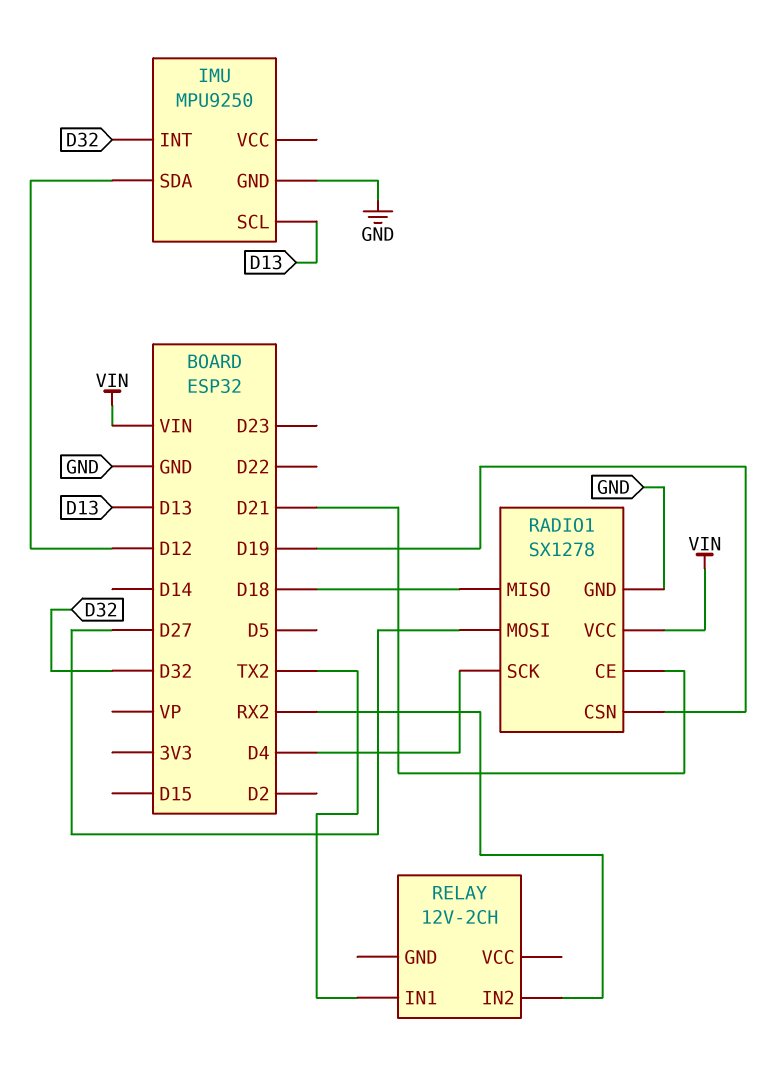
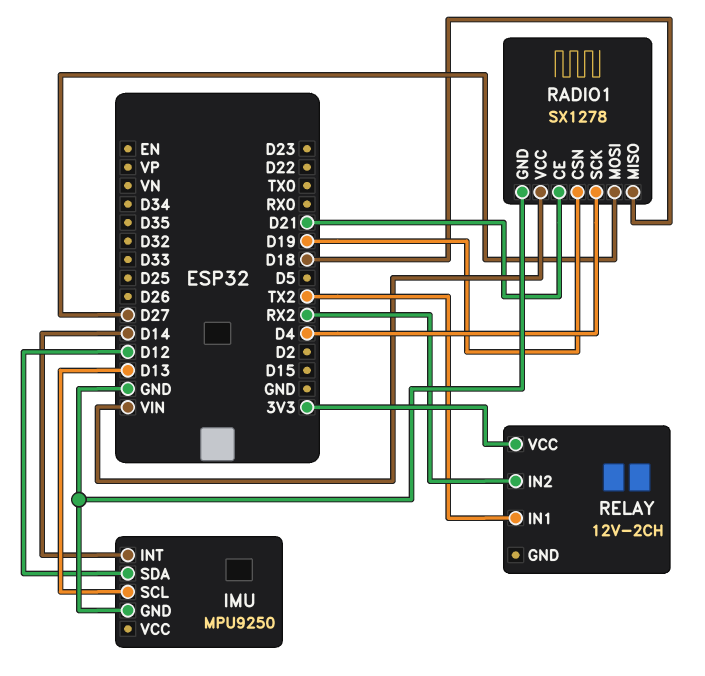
IMU pin INT: D32 -> D14
RELAY pin VCC: none -> 3V3

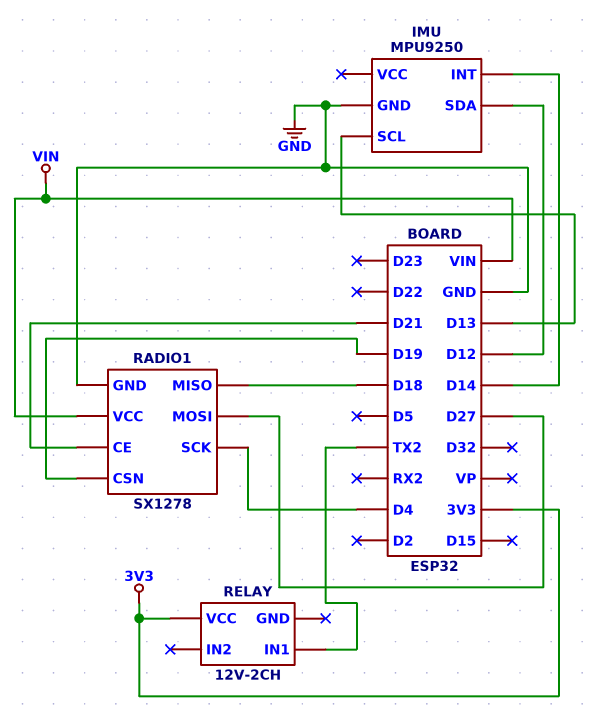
RELAY pin IN2: RX2 -> none

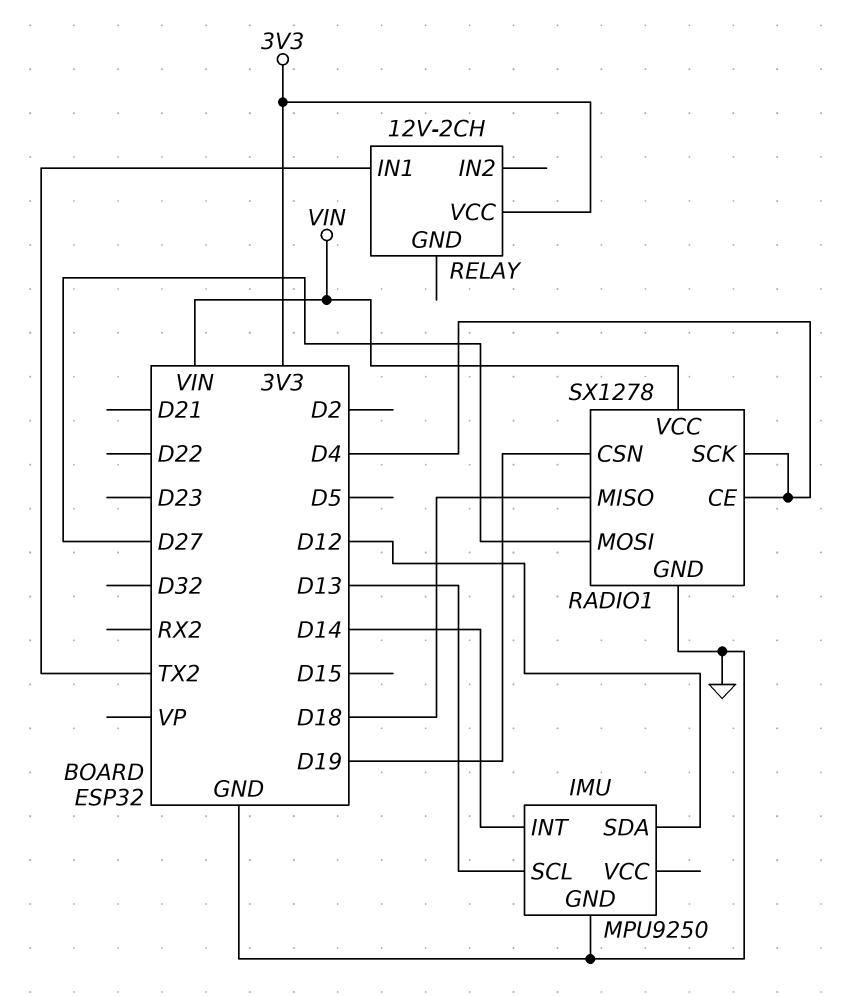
RADIO1 pin CE: D21 -> D4

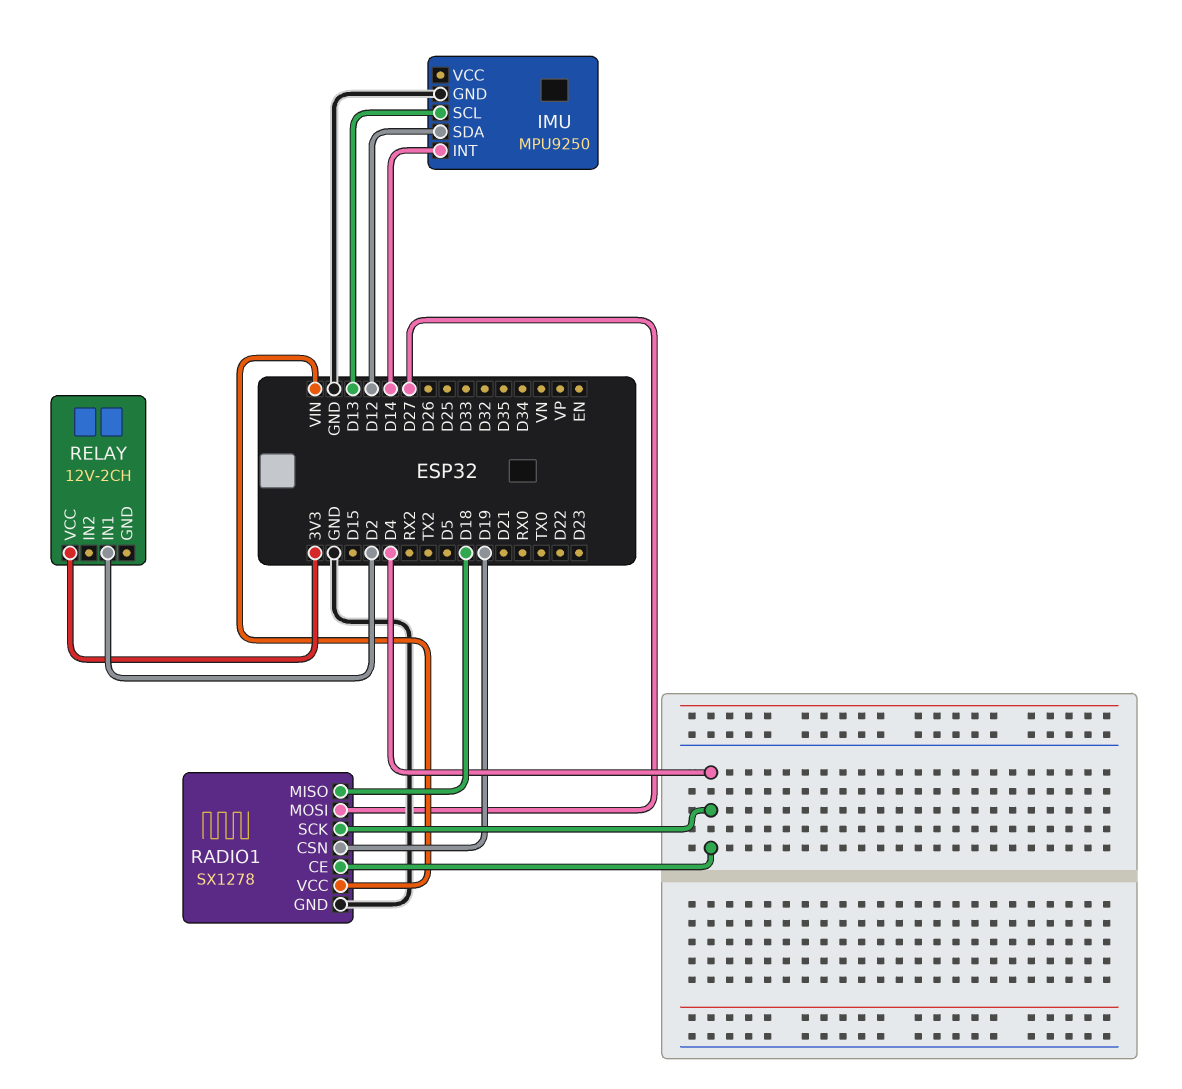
RELAY pin IN1: TX2 -> D2

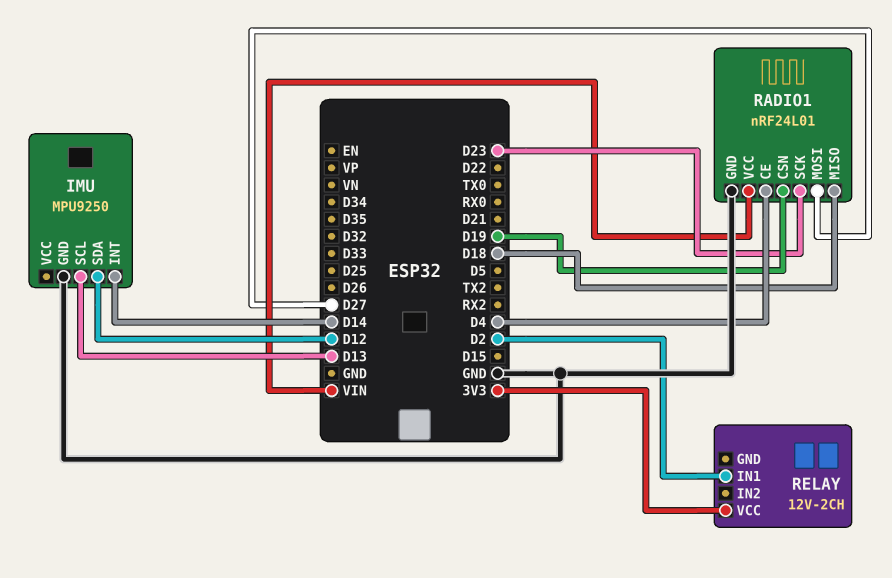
RADIO1: SX1278 -> nRF24L01
RADIO1 pin SCK: D4 -> D23

